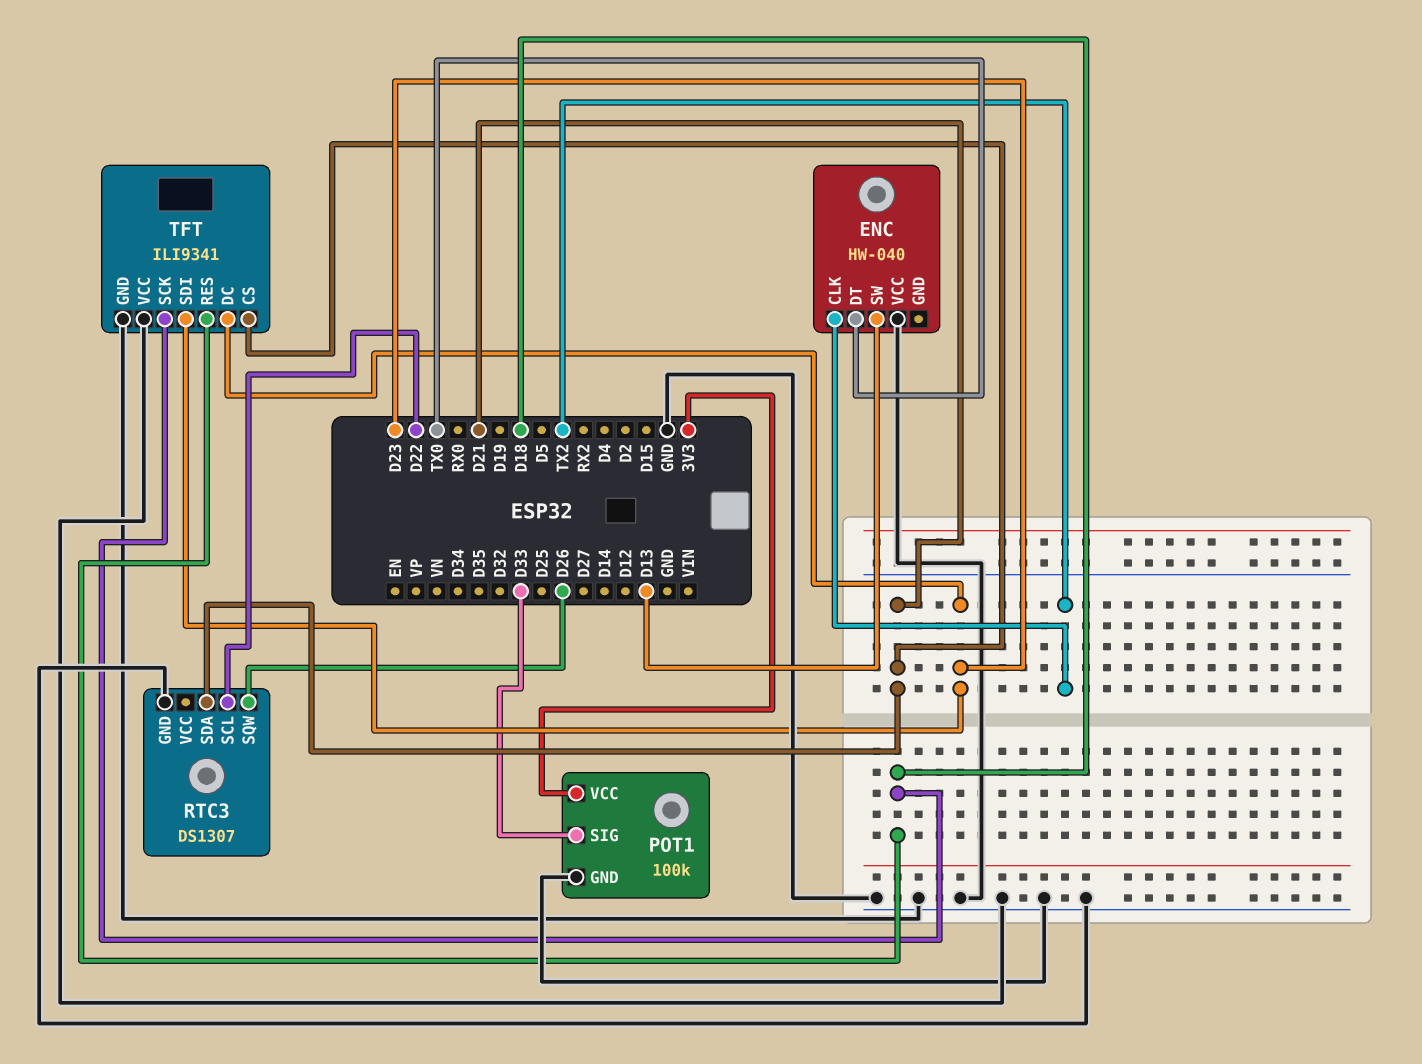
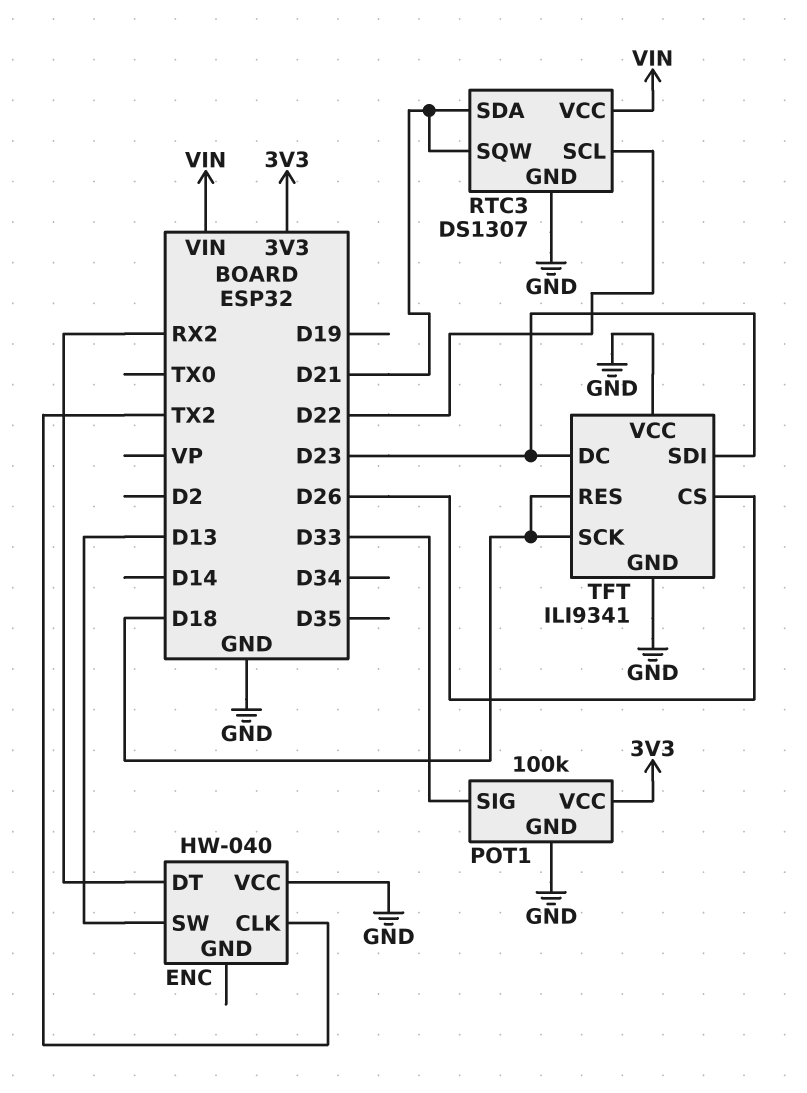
ENC pin DT: TX0 -> RX2
RTC3 pin SQW: D26 -> D21
RTC3 pin VCC: none -> VIN
TFT pin CS: D21 -> D26

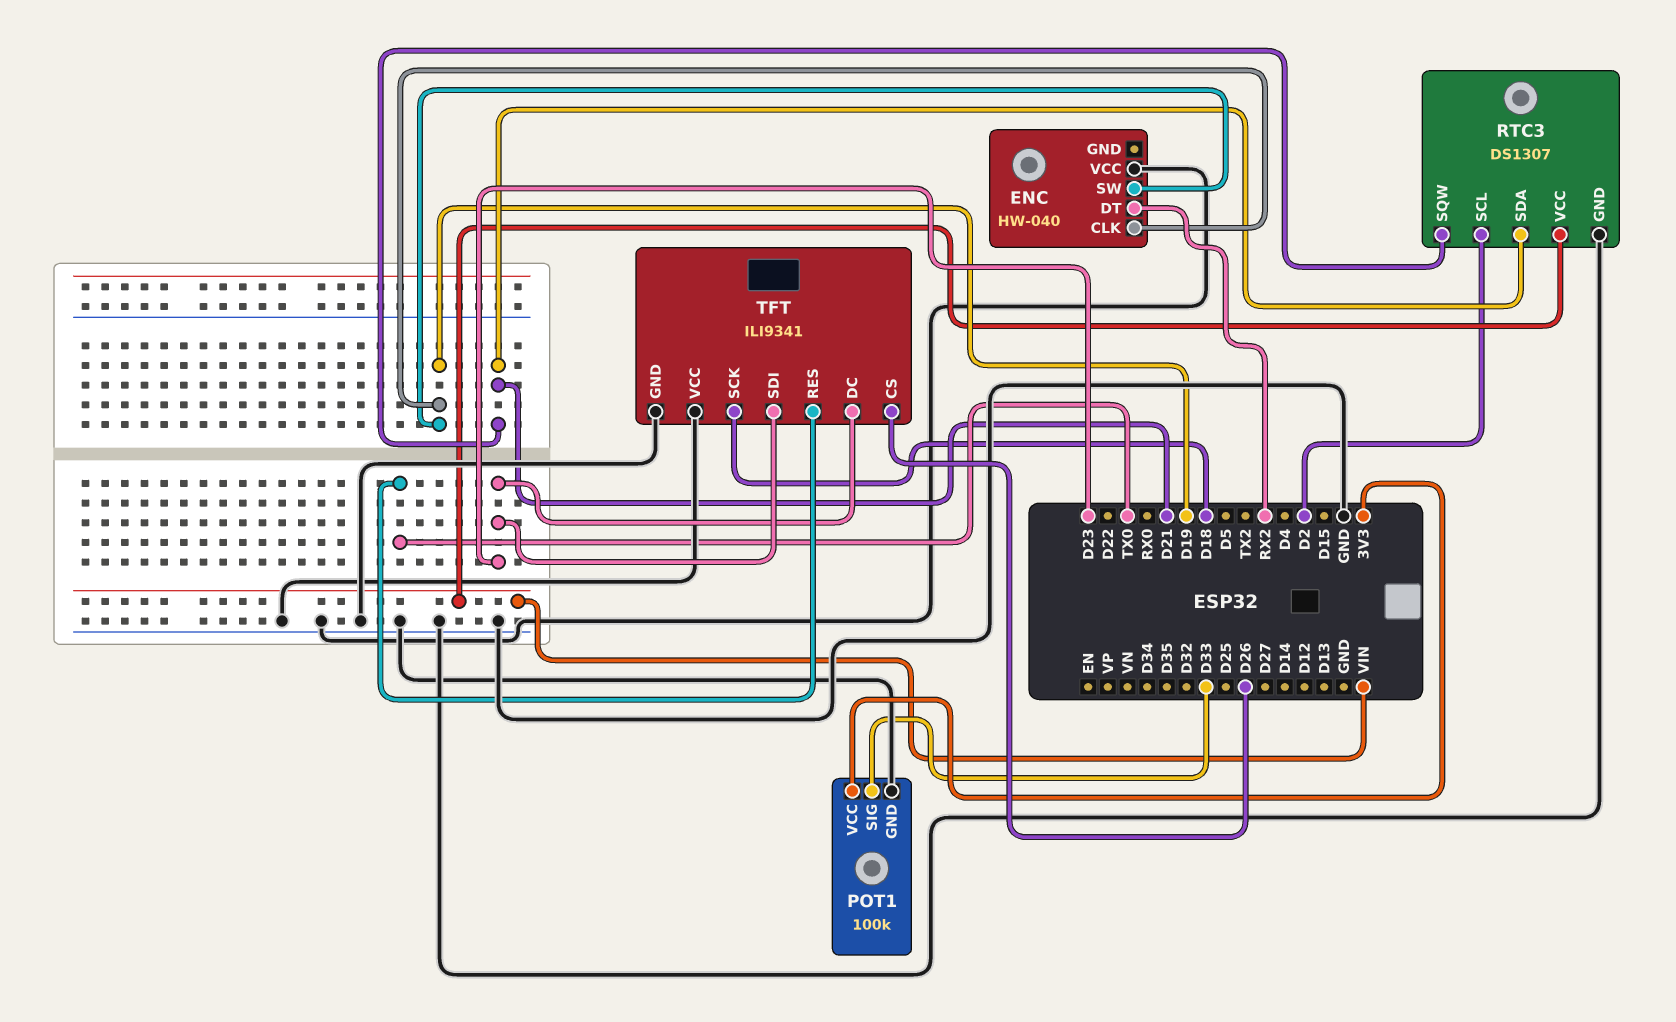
ENC pin CLK: TX2 -> D19
ENC pin SW: D13 -> D19
RTC3 pin SCL: D22 -> D2
TFT pin RES: D18 -> TX0

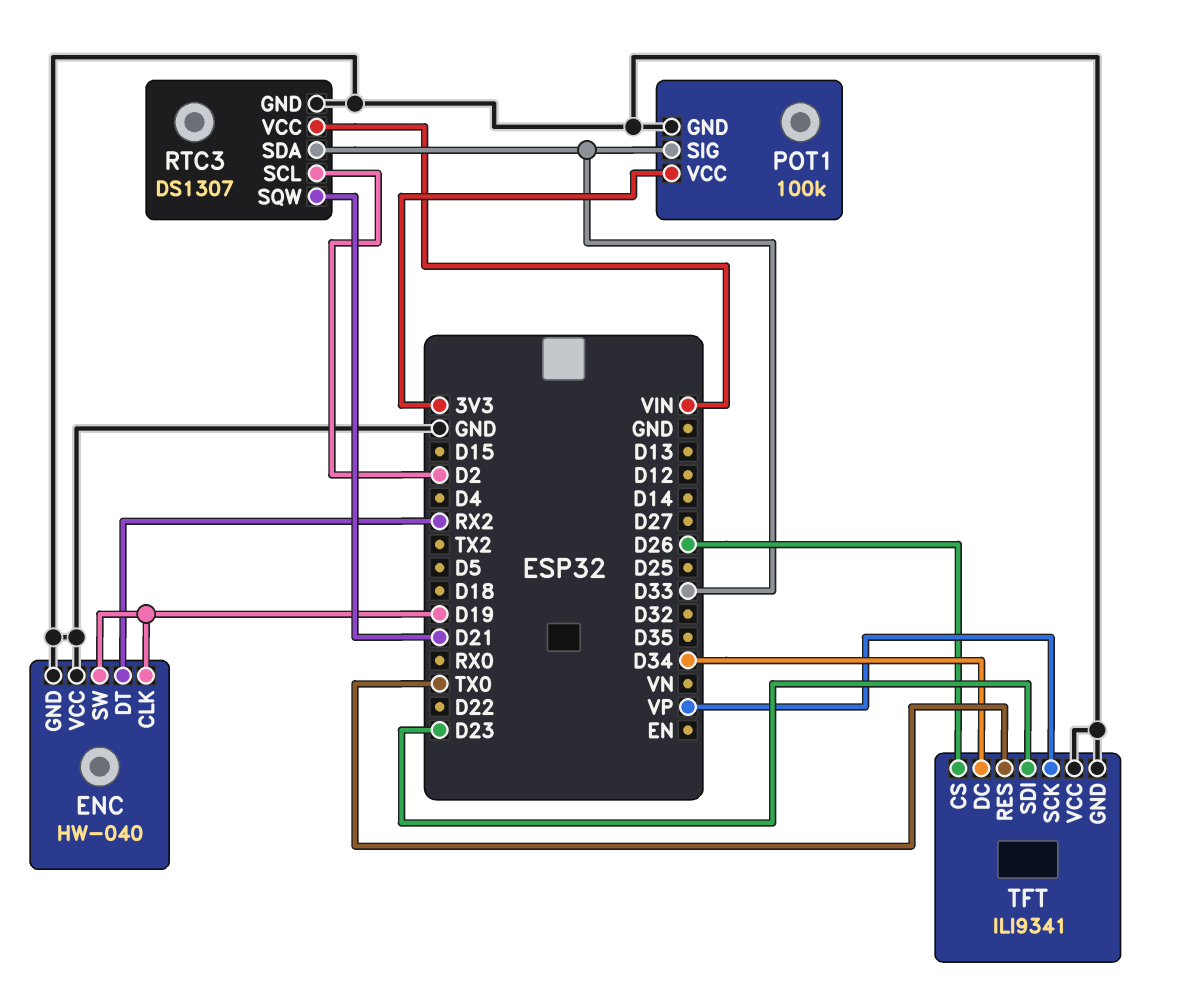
ENC pin GND: none -> GND
RTC3 pin SDA: D21 -> D33
TFT pin DC: D23 -> D34
TFT pin SCK: D18 -> VP

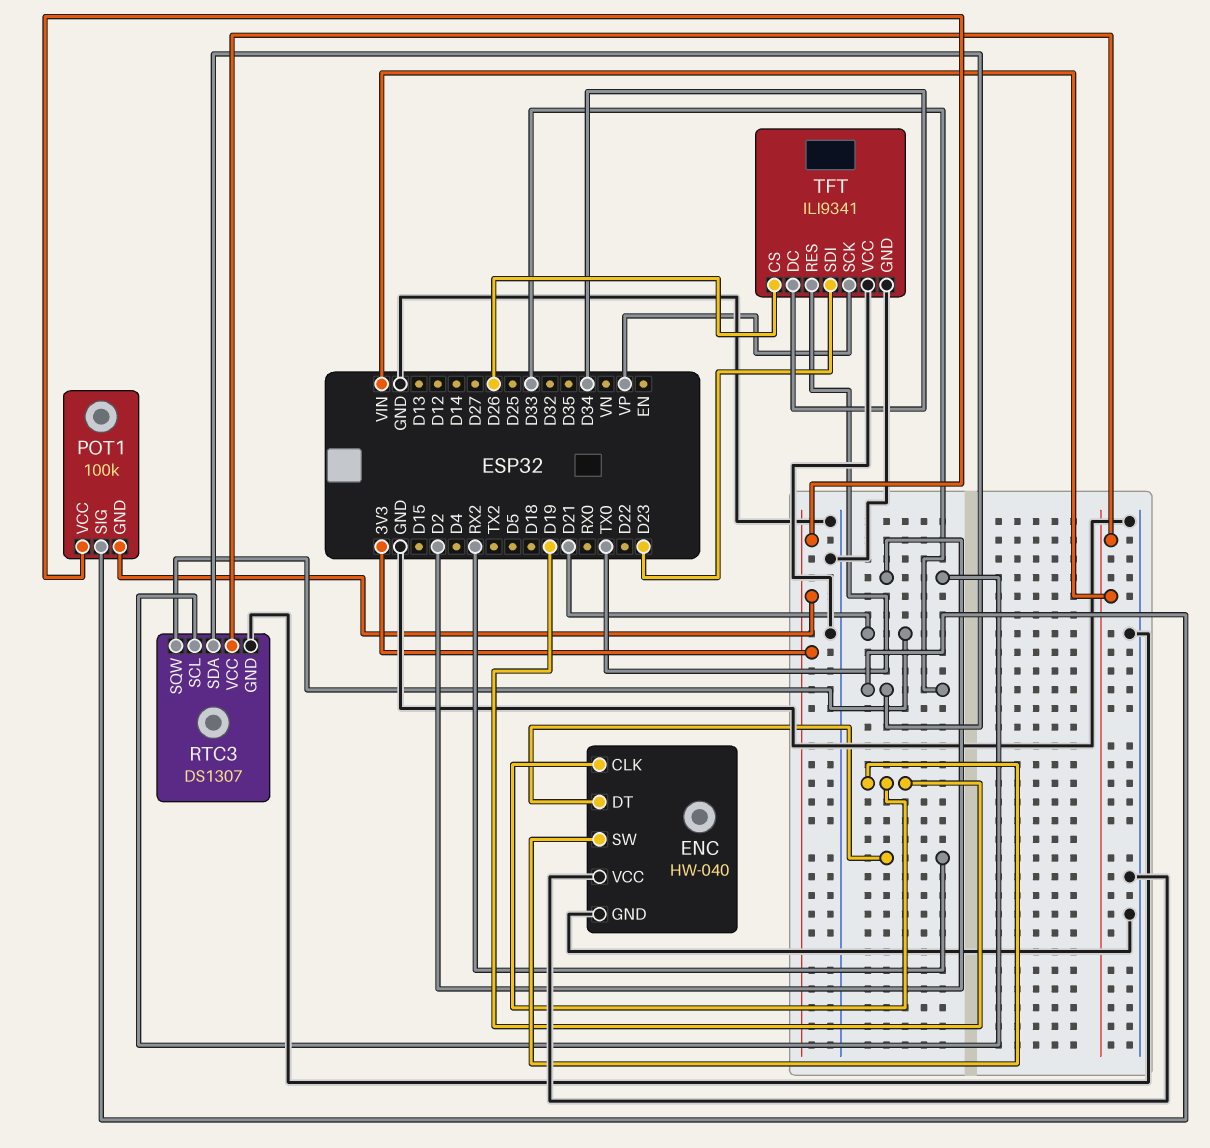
POT1 pin GND: GND -> 3V3

